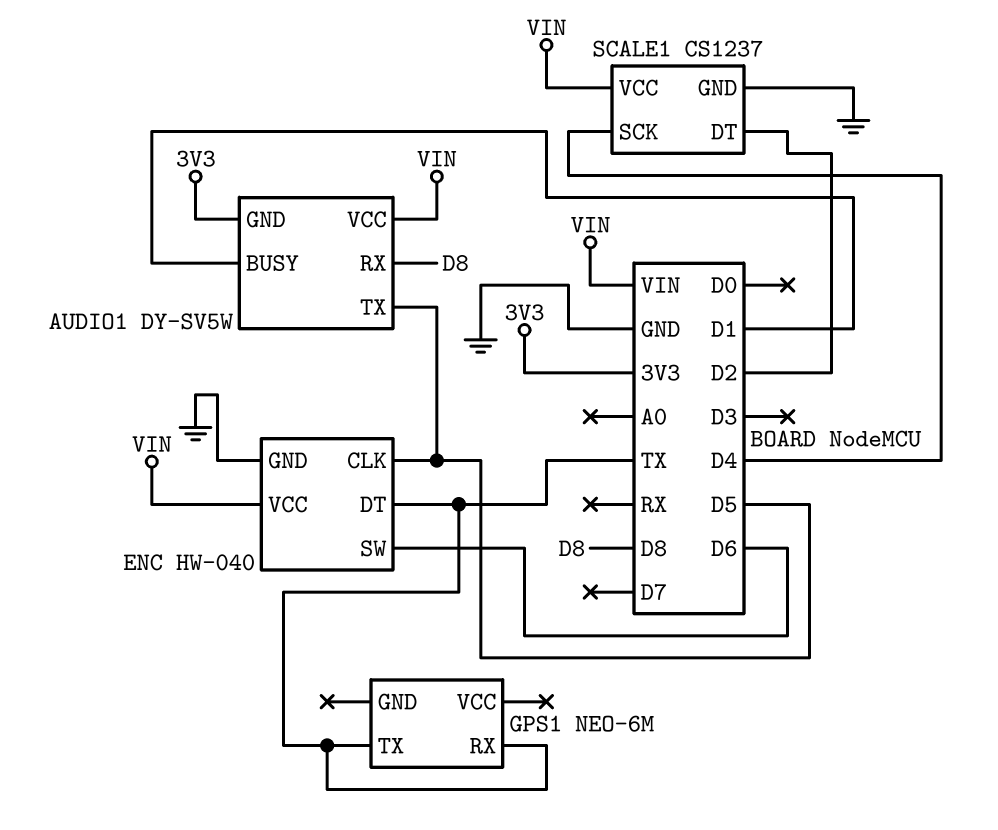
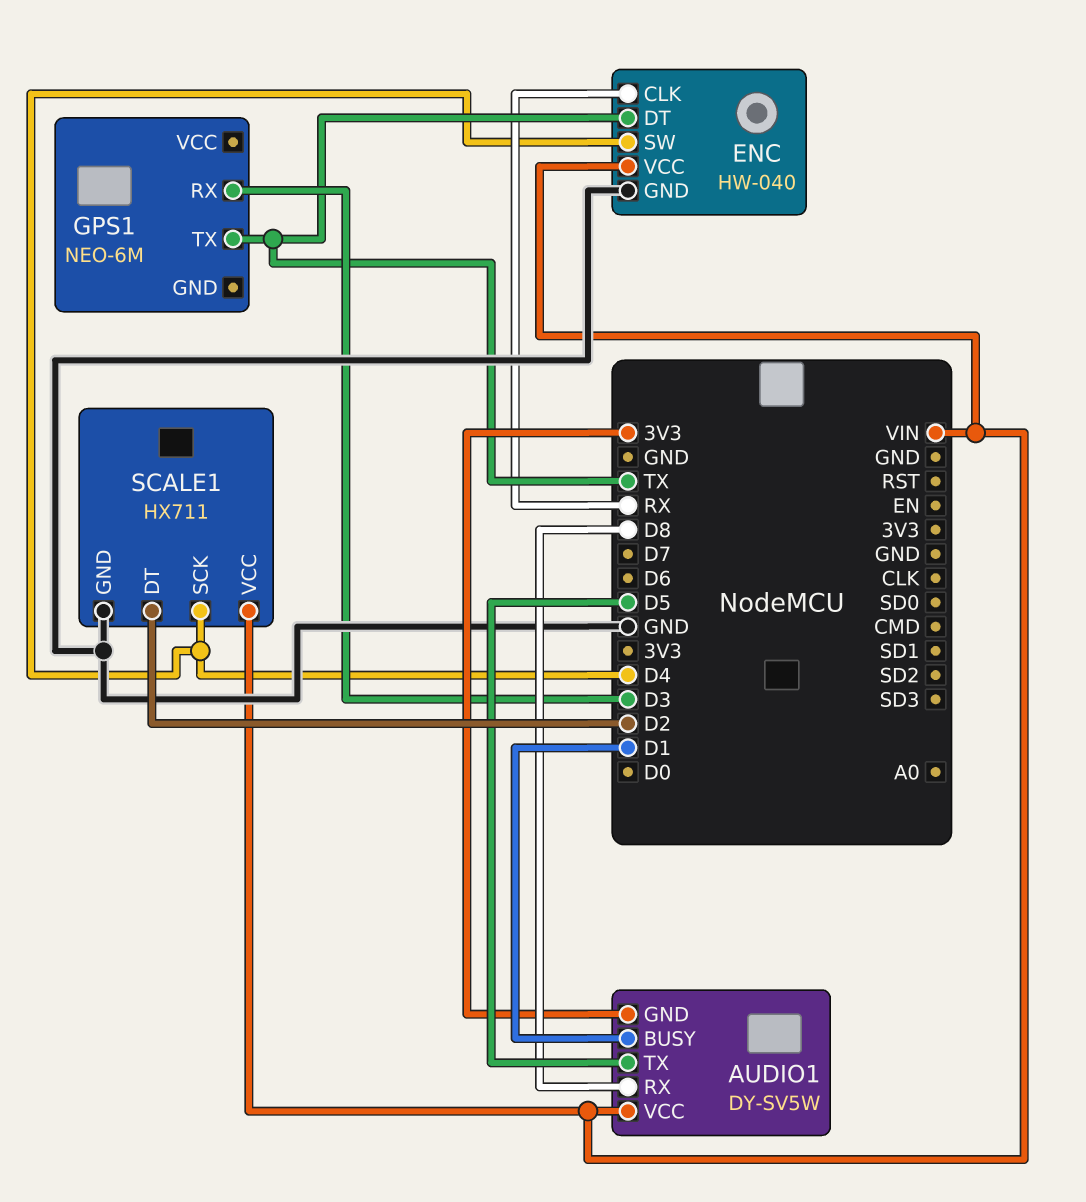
ENC pin CLK: D5 -> RX
ENC pin SW: D6 -> D4
GPS1 pin RX: TX -> D3
SCALE1: CS1237 -> HX711

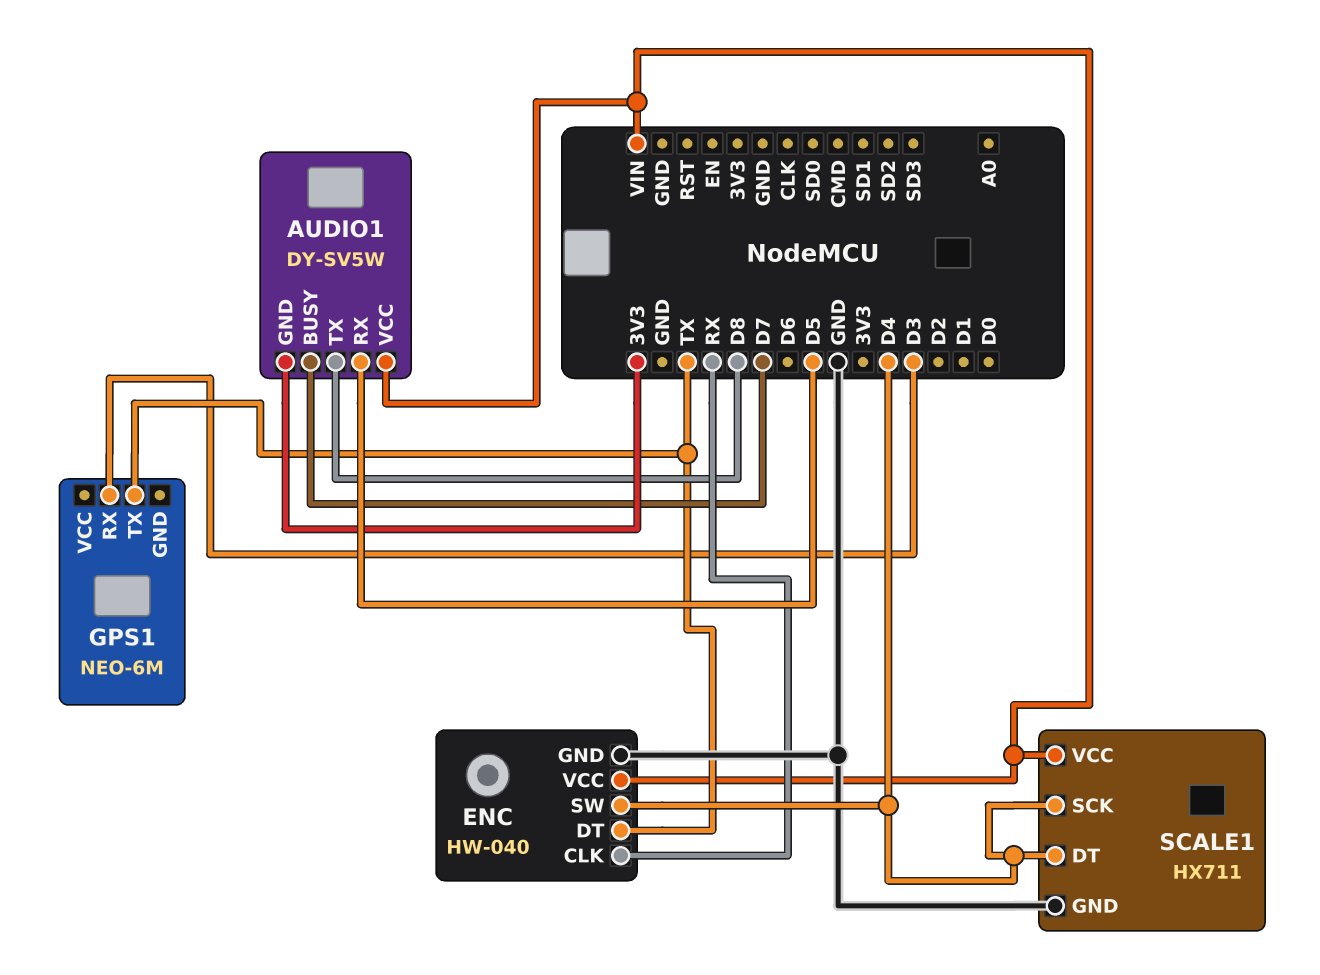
AUDIO1 pin BUSY: D1 -> D7
AUDIO1 pin RX: D8 -> D5
AUDIO1 pin TX: D5 -> D8
SCALE1 pin DT: D2 -> D4

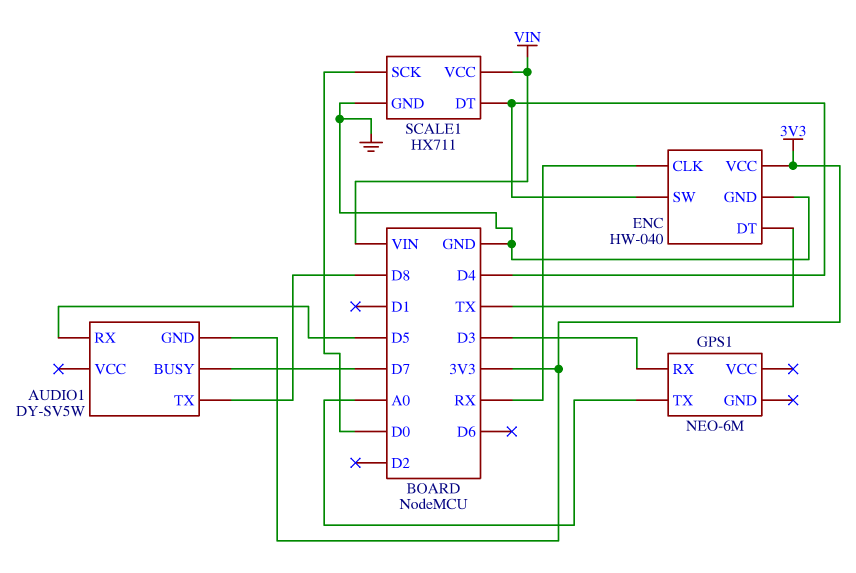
AUDIO1 pin VCC: VIN -> none
ENC pin VCC: VIN -> 3V3
GPS1 pin TX: TX -> A0
SCALE1 pin SCK: D4 -> D0

